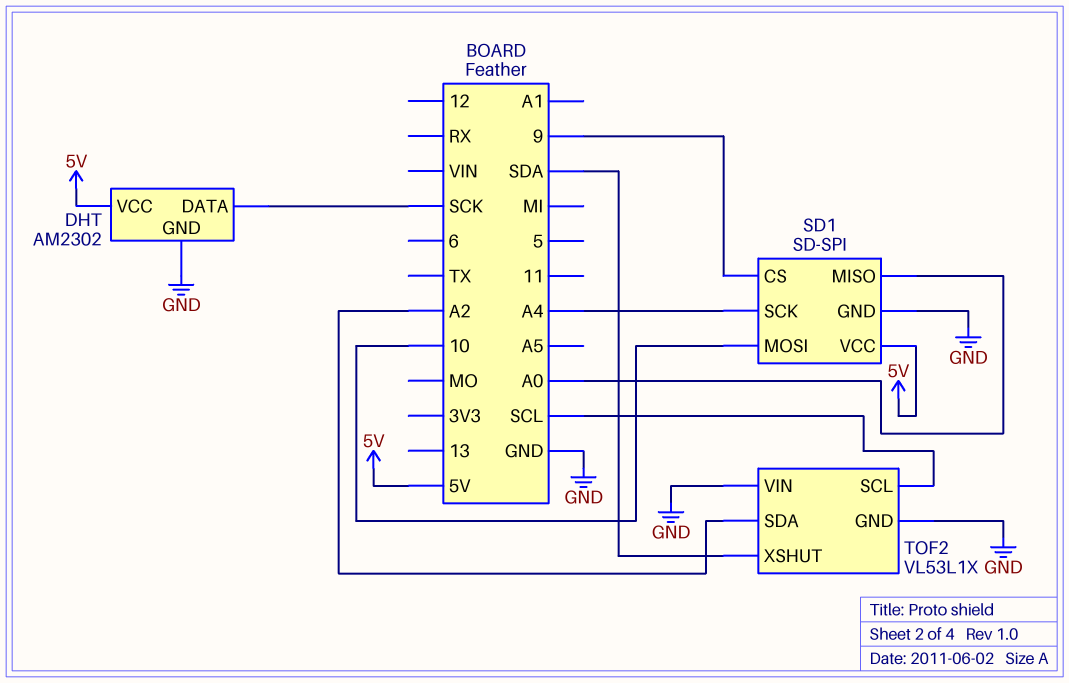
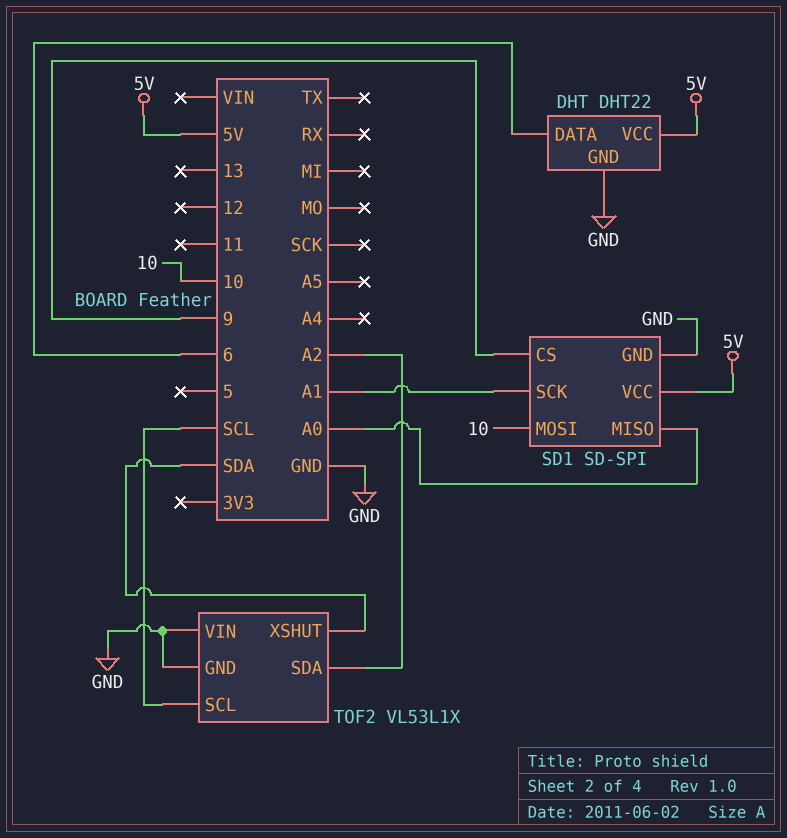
DHT: AM2302 -> DHT22
DHT pin DATA: SCK -> 6
SD1 pin SCK: A4 -> A1

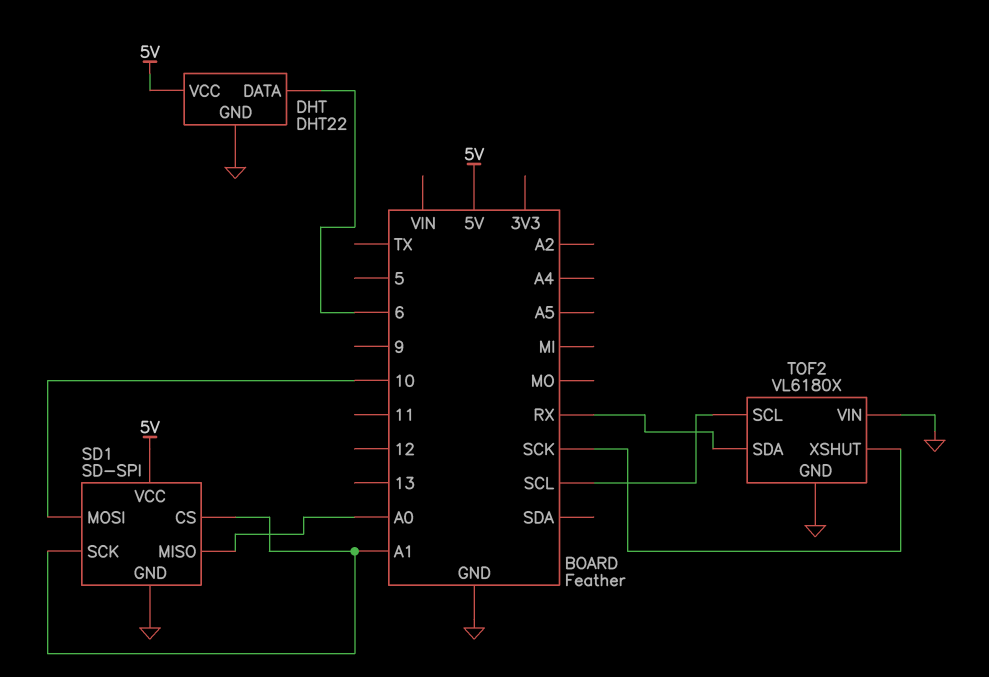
SD1 pin CS: 9 -> A1
TOF2: VL53L1X -> VL6180X
TOF2 pin SDA: A2 -> RX
TOF2 pin XSHUT: SDA -> SCK

